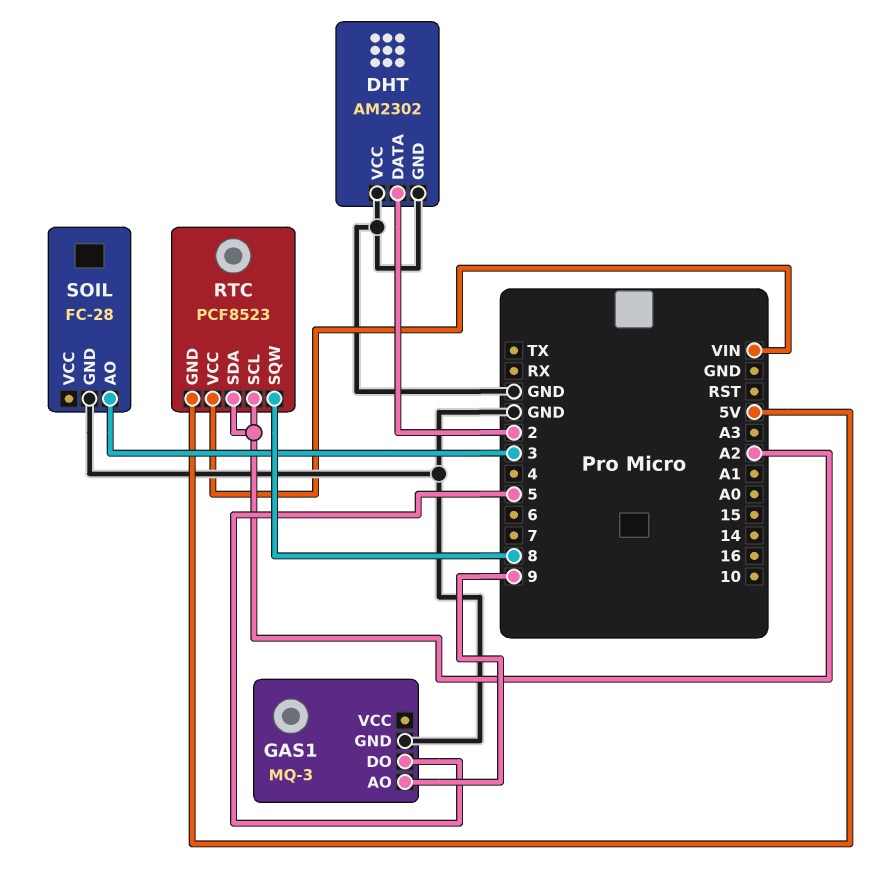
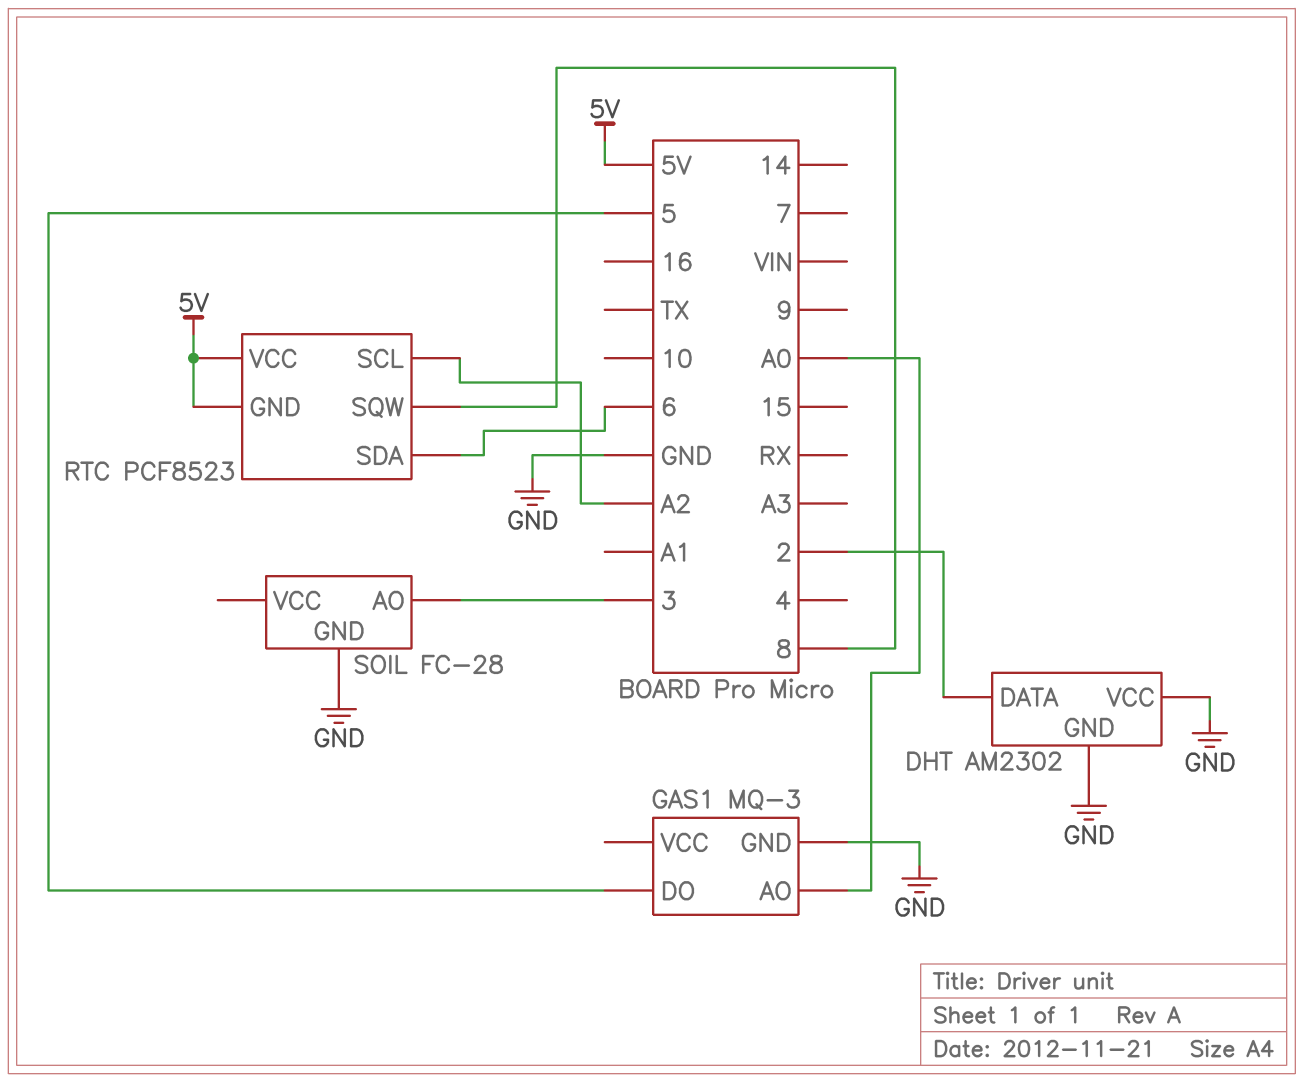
GAS1 pin AO: 9 -> A0
RTC pin SDA: A2 -> 6
RTC pin VCC: VIN -> 5V

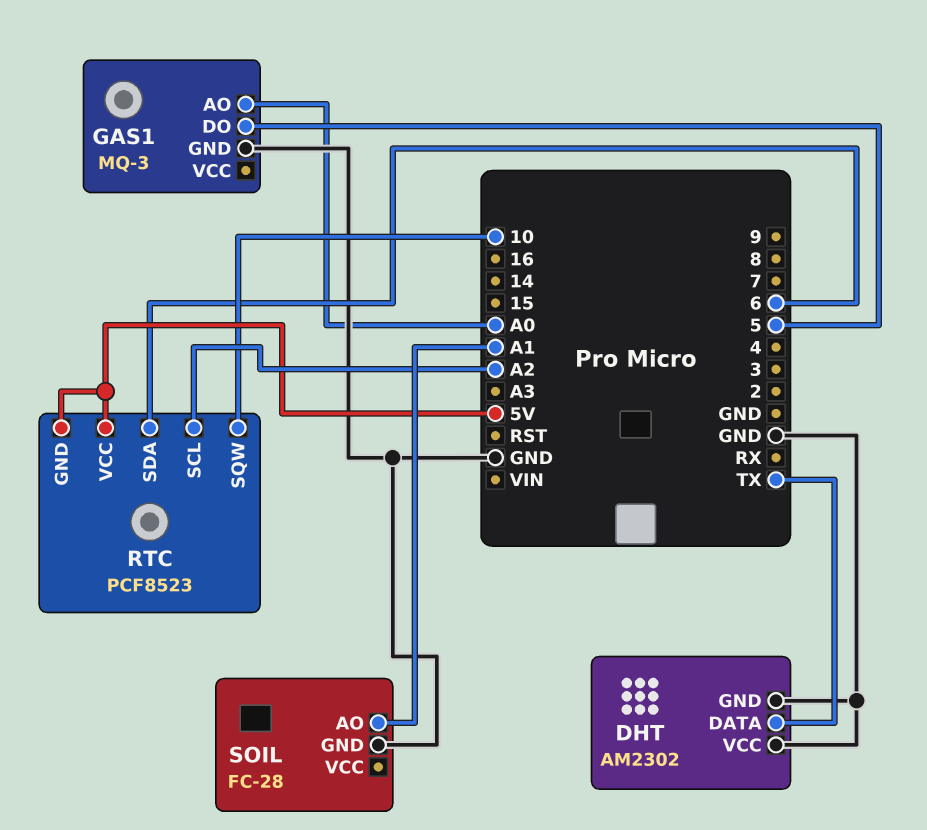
DHT pin DATA: 2 -> TX
RTC pin SQW: 8 -> 10
SOIL pin AO: 3 -> A1

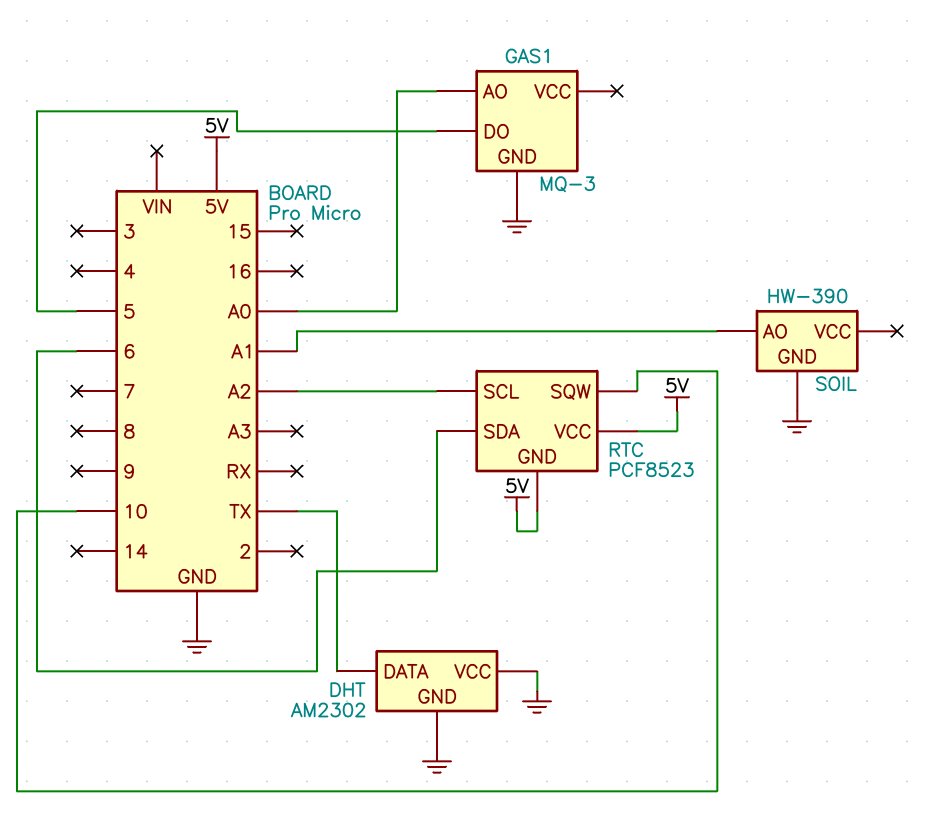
SOIL: FC-28 -> HW-390

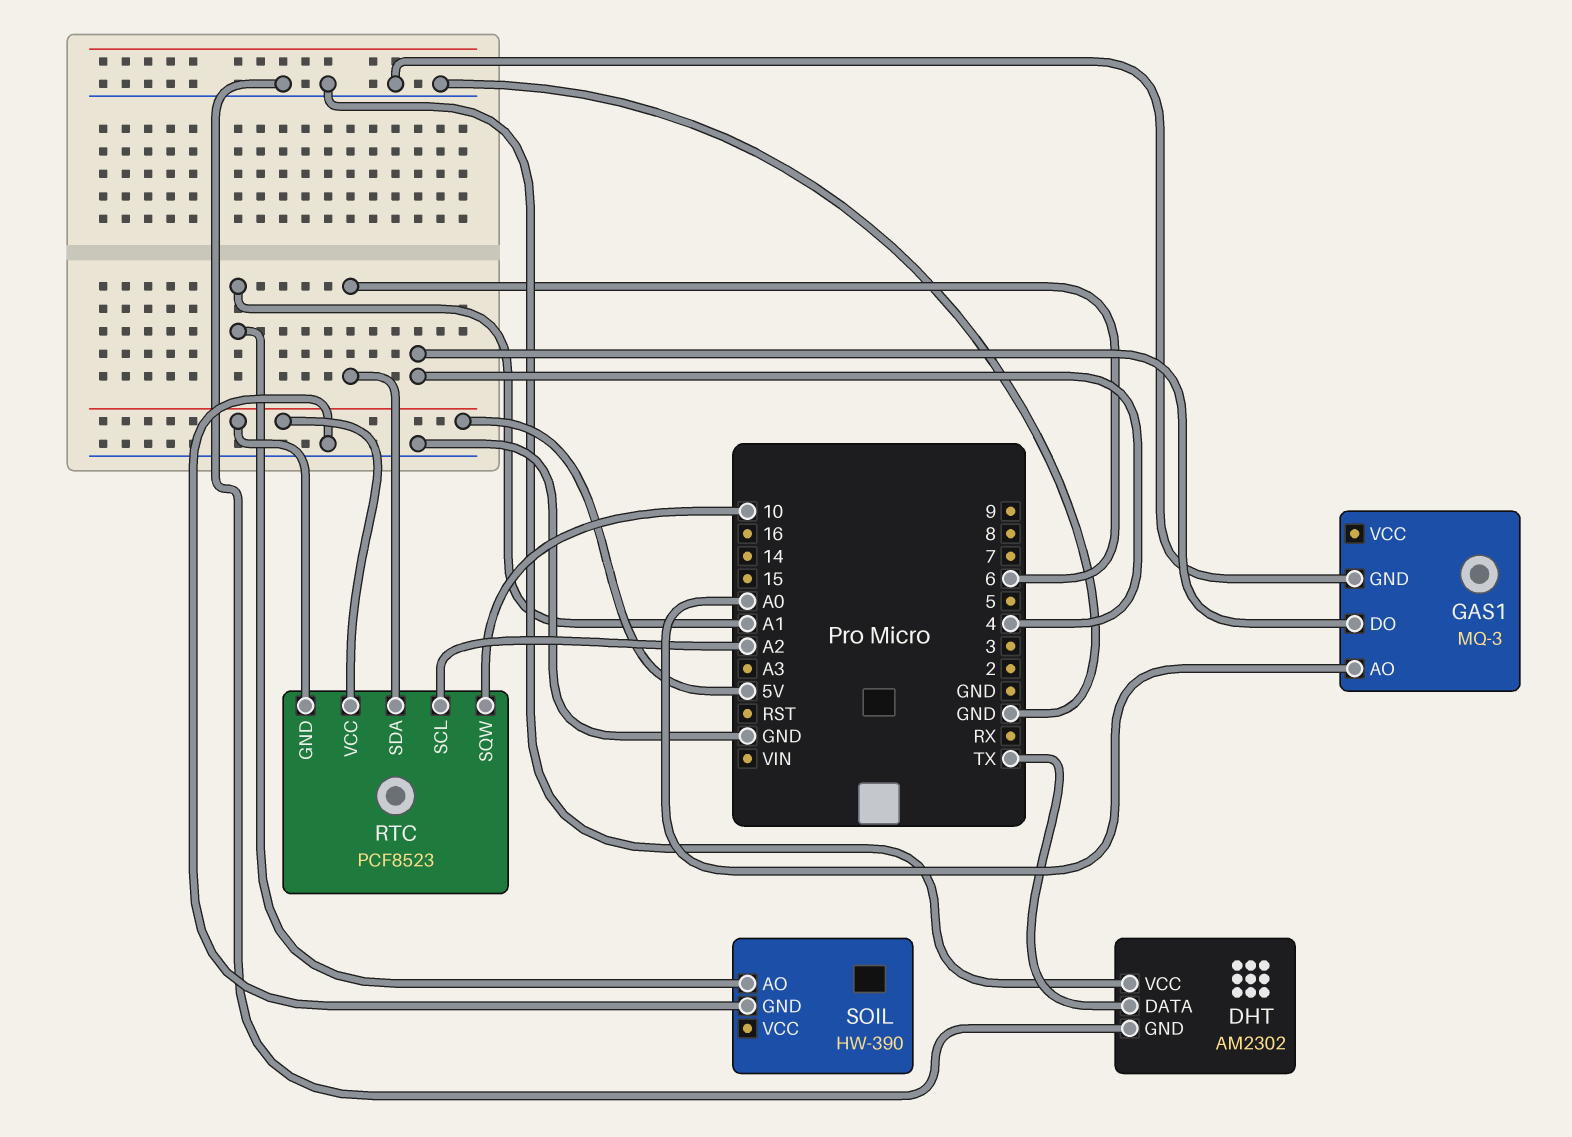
GAS1 pin DO: 5 -> 4

